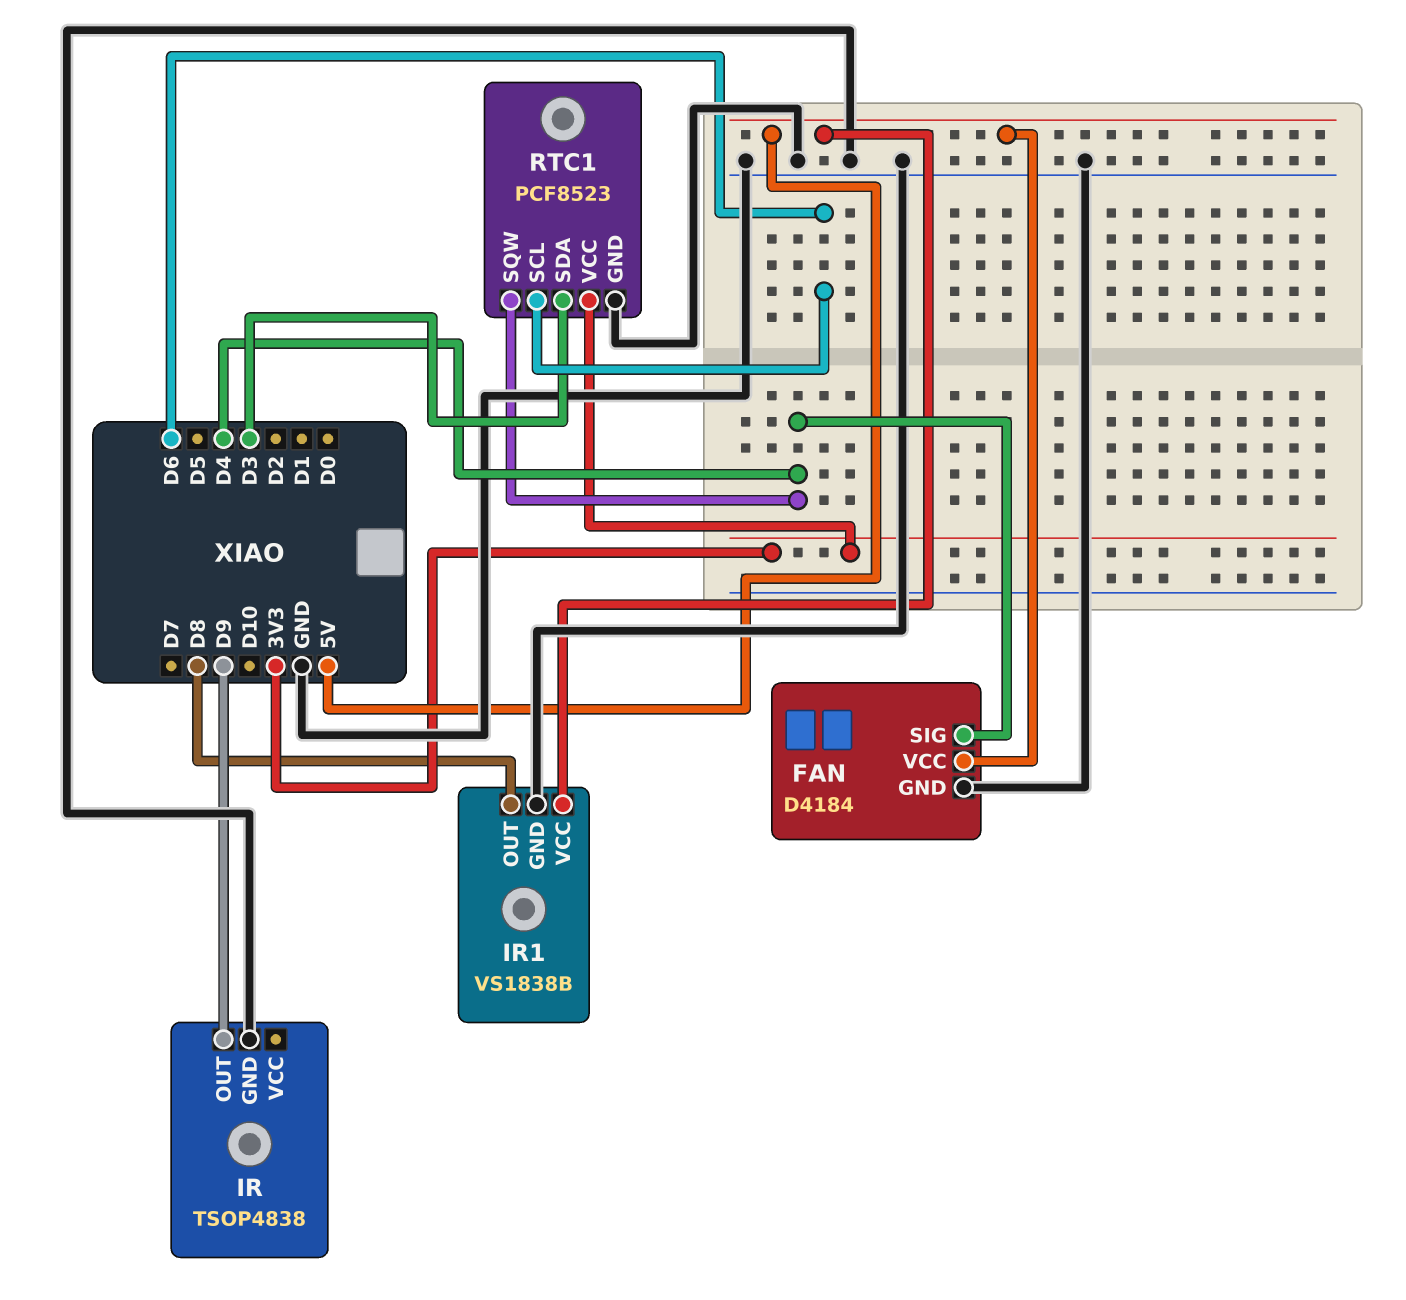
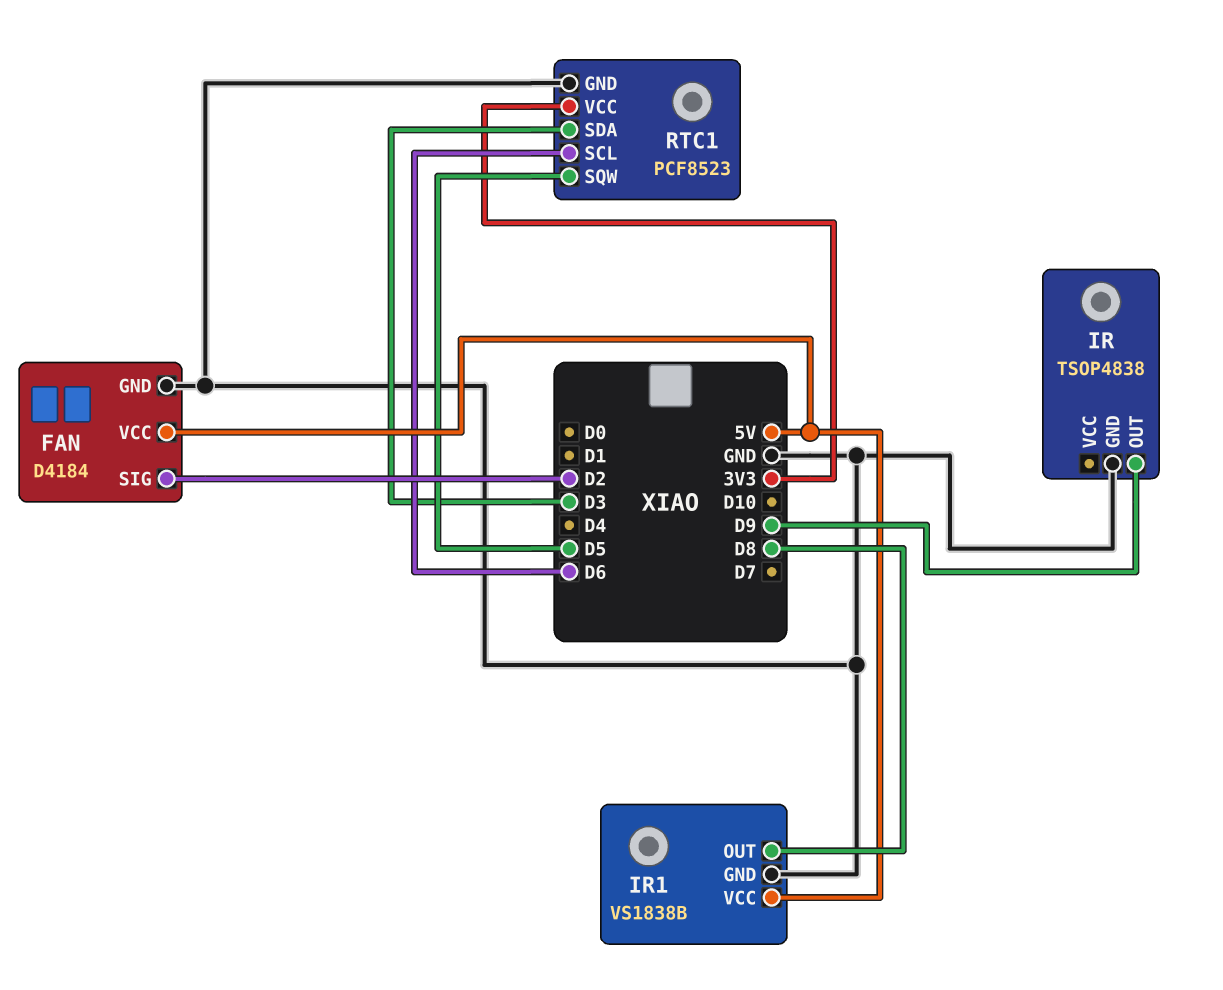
FAN pin SIG: D4 -> D2
RTC1 pin SQW: D4 -> D5

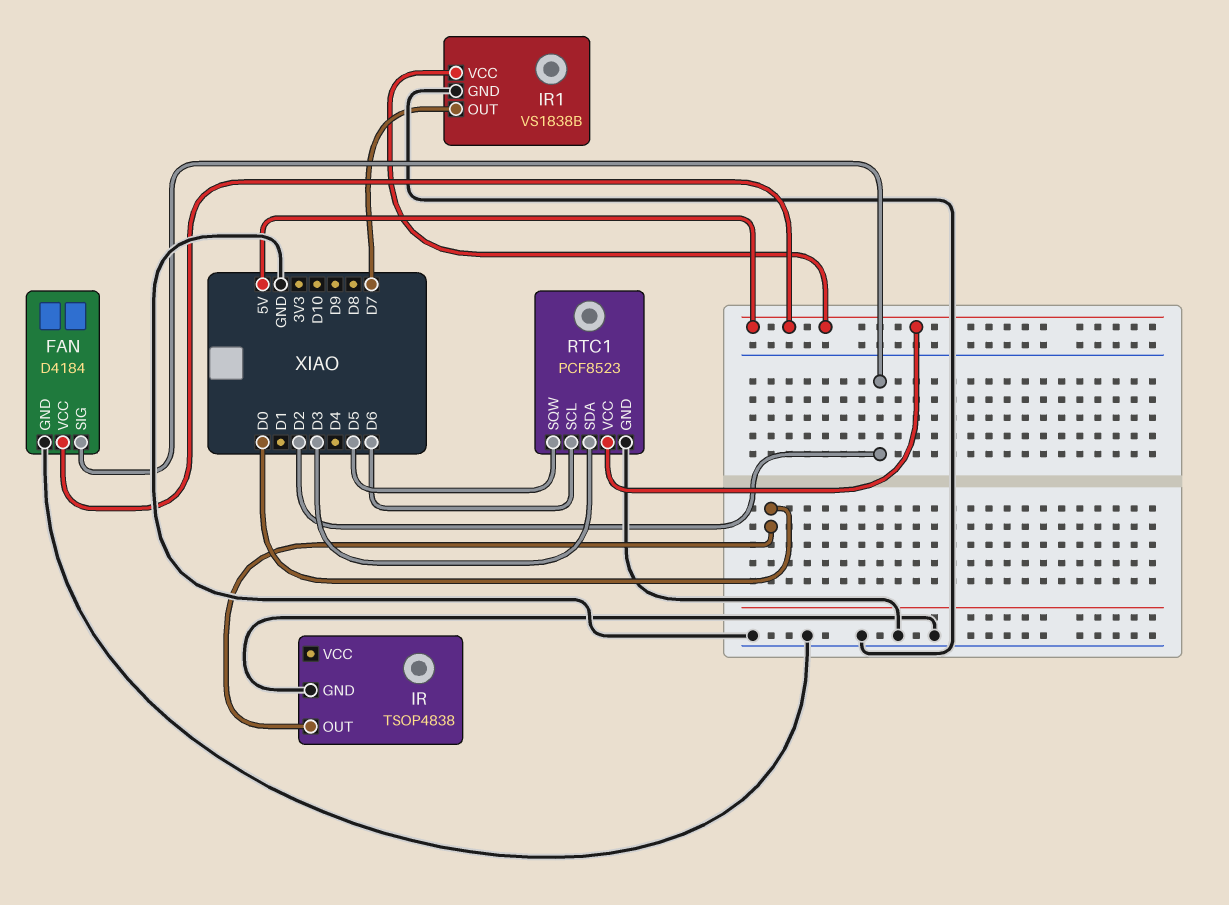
IR pin OUT: D9 -> D0
IR1 pin OUT: D8 -> D7
RTC1 pin VCC: 3V3 -> 5V

